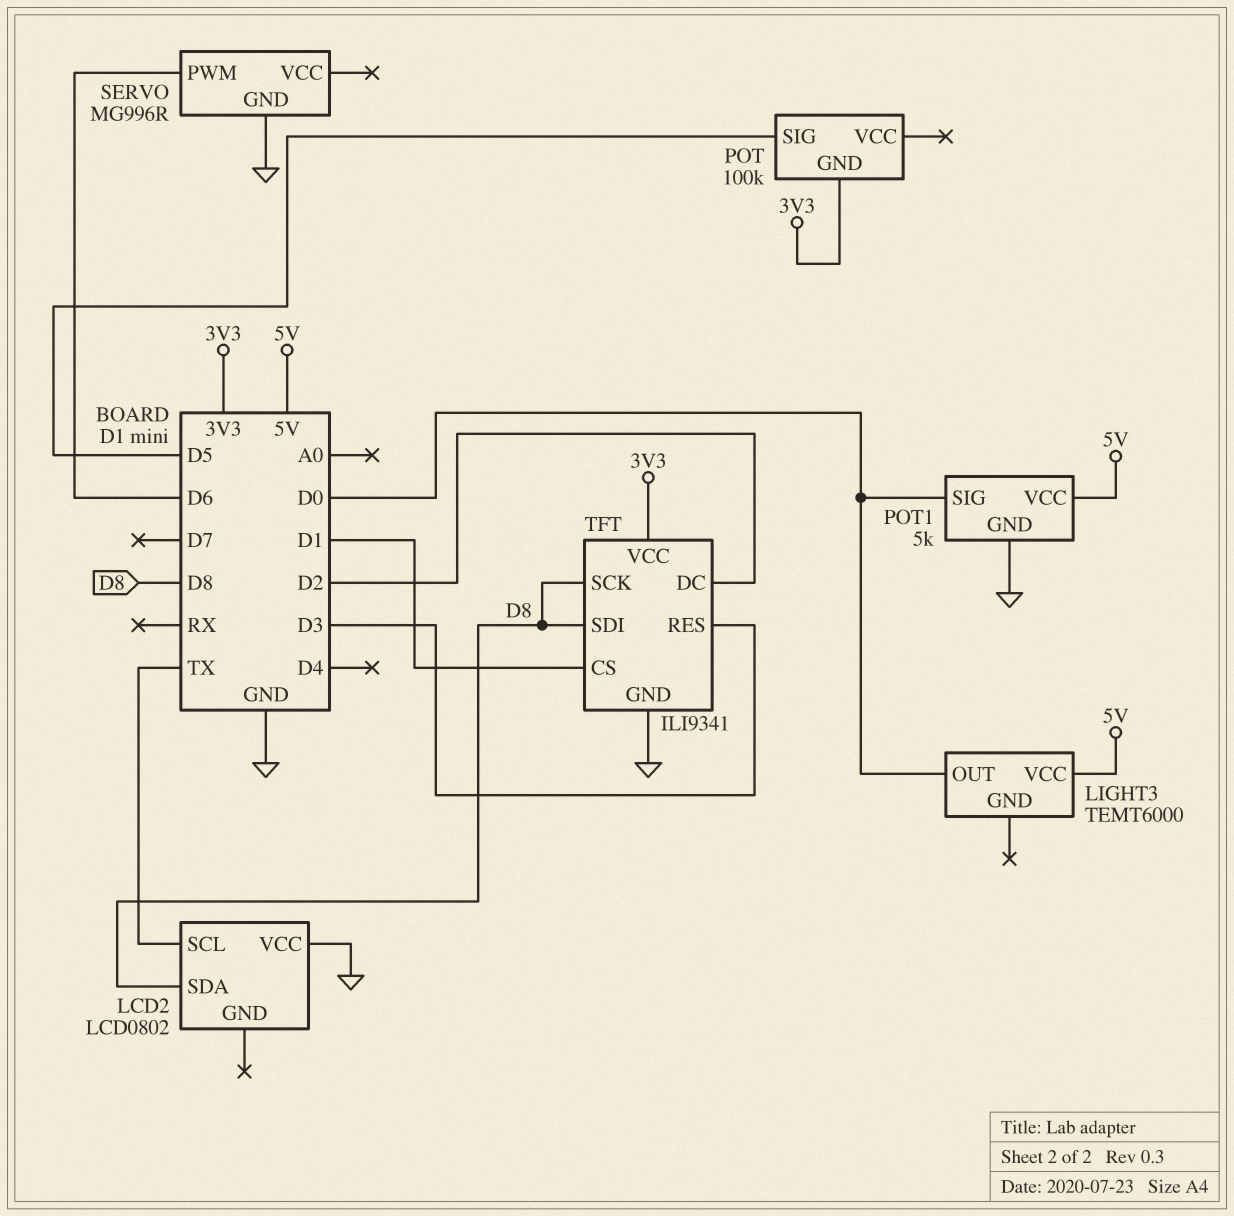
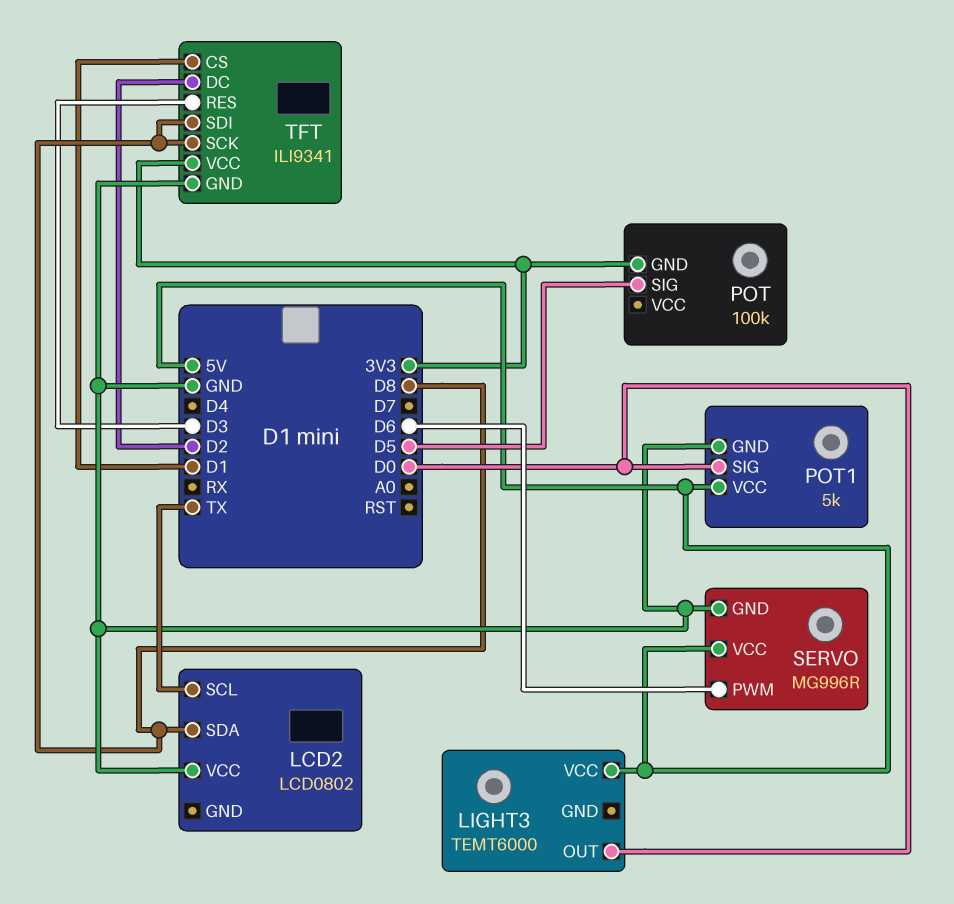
SERVO pin VCC: none -> 5V

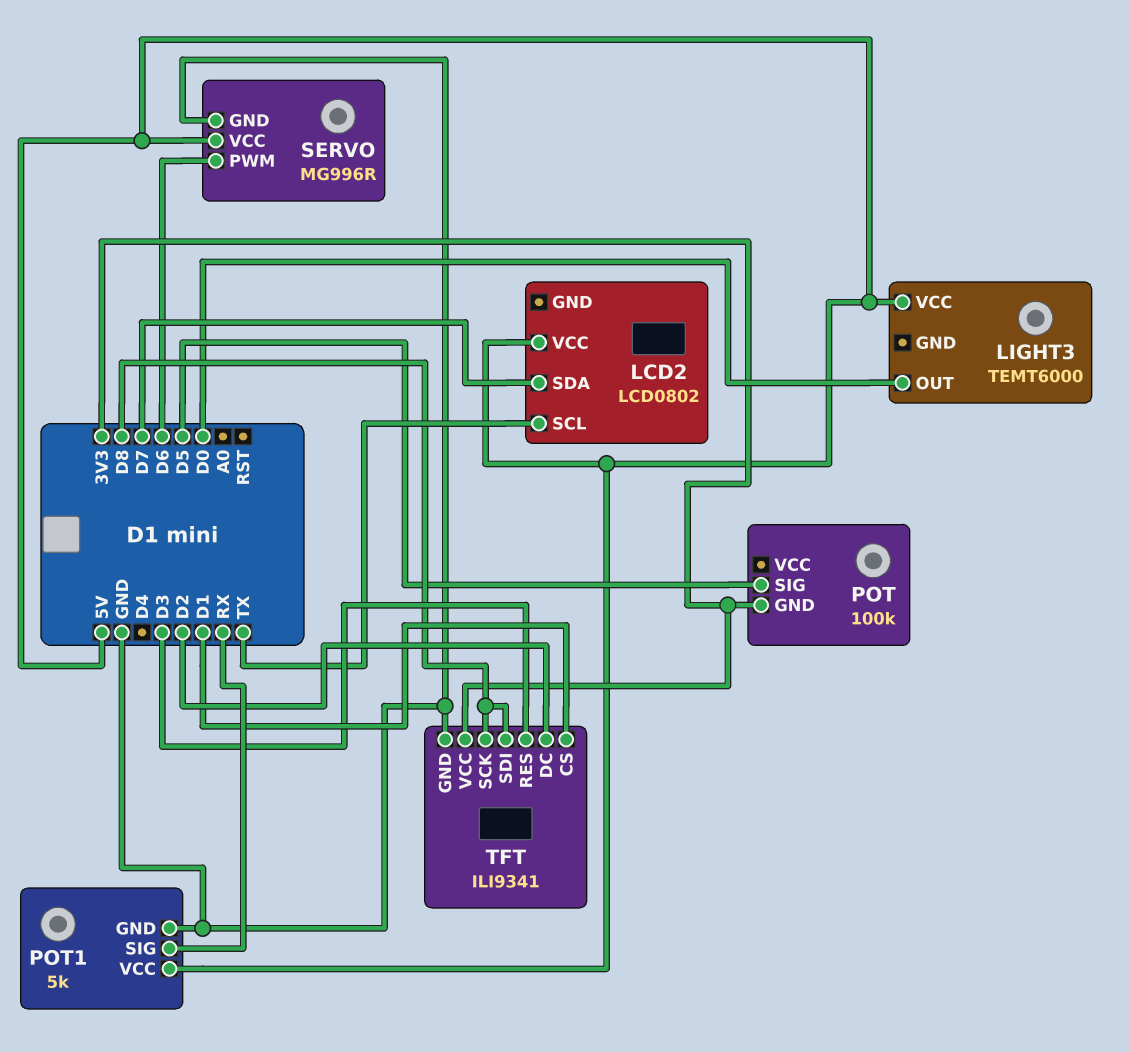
LCD2 pin SDA: D8 -> D7
LCD2 pin VCC: GND -> 5V
POT1 pin SIG: D0 -> RX

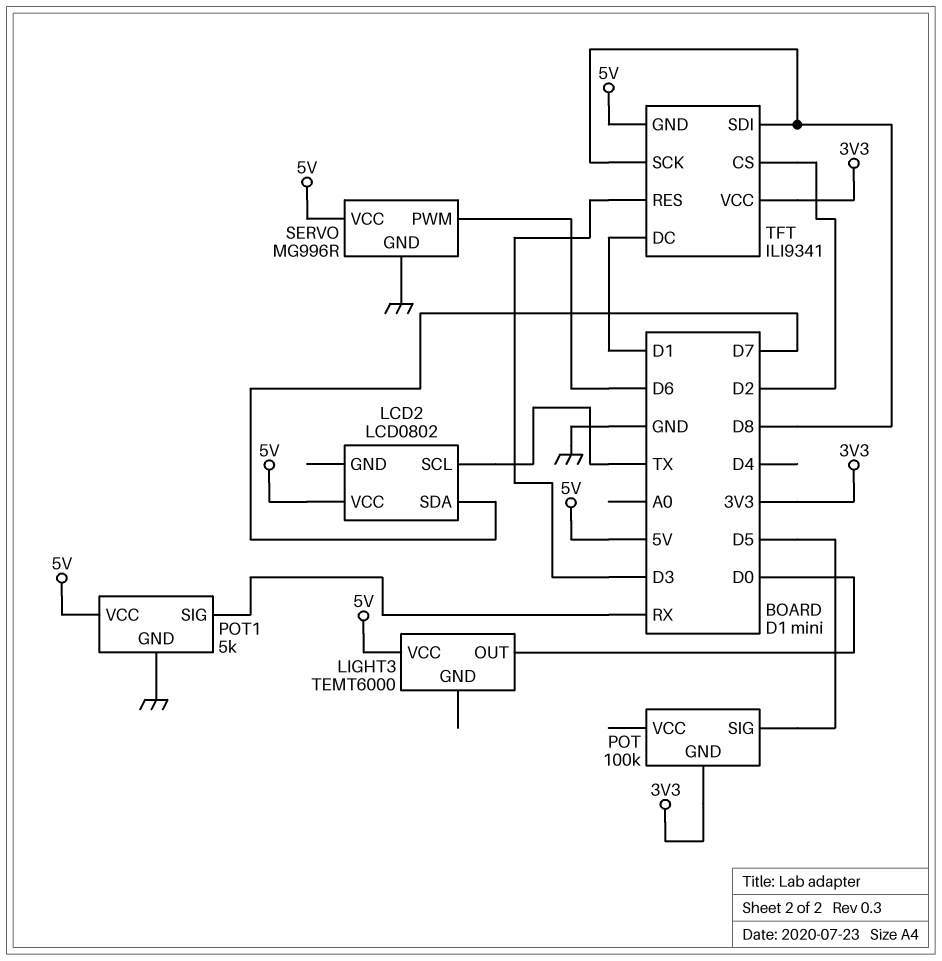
TFT pin CS: D1 -> D2
TFT pin DC: D2 -> D1
TFT pin GND: GND -> 5V

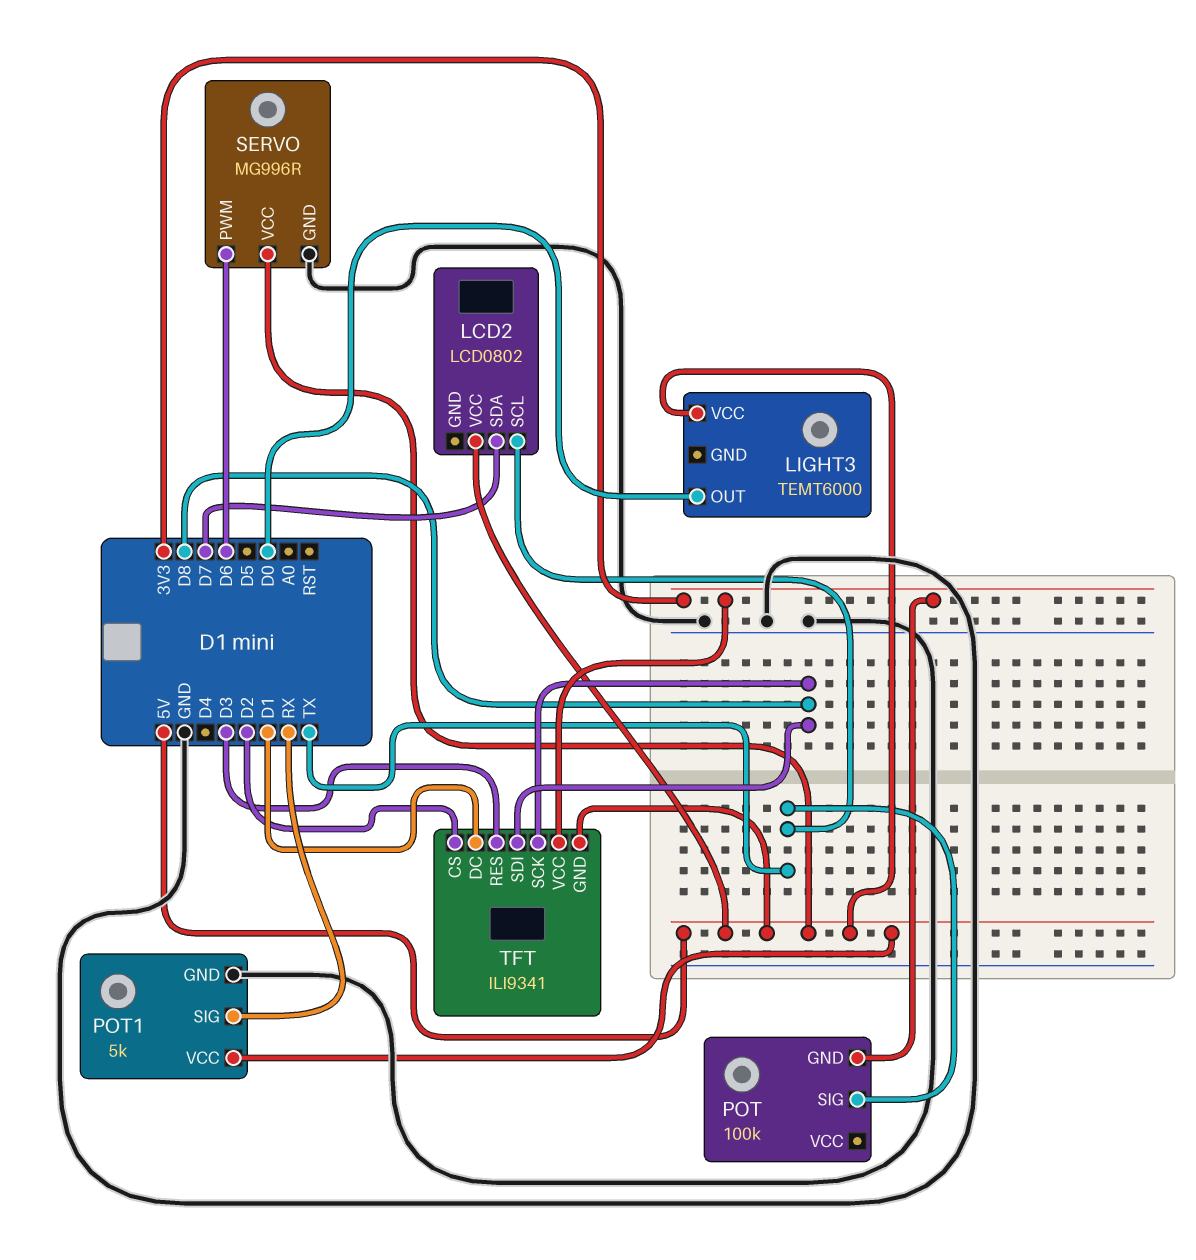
POT pin SIG: D5 -> TX

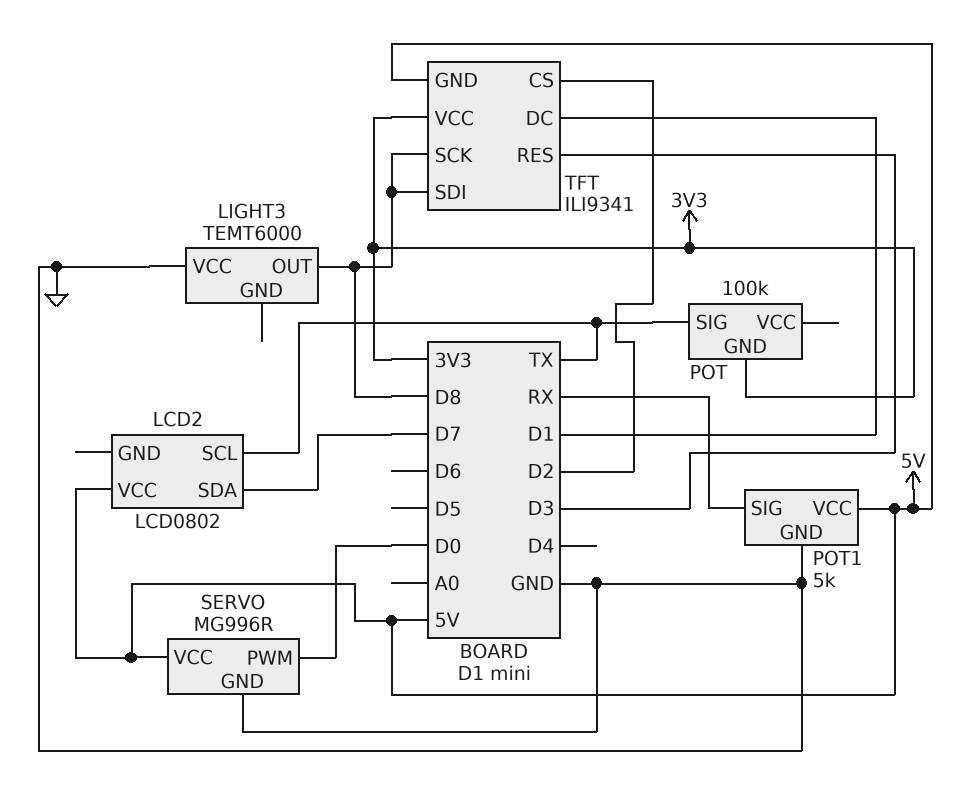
LIGHT3 pin OUT: D0 -> D8
LIGHT3 pin VCC: 5V -> GND
SERVO pin PWM: D6 -> D0

